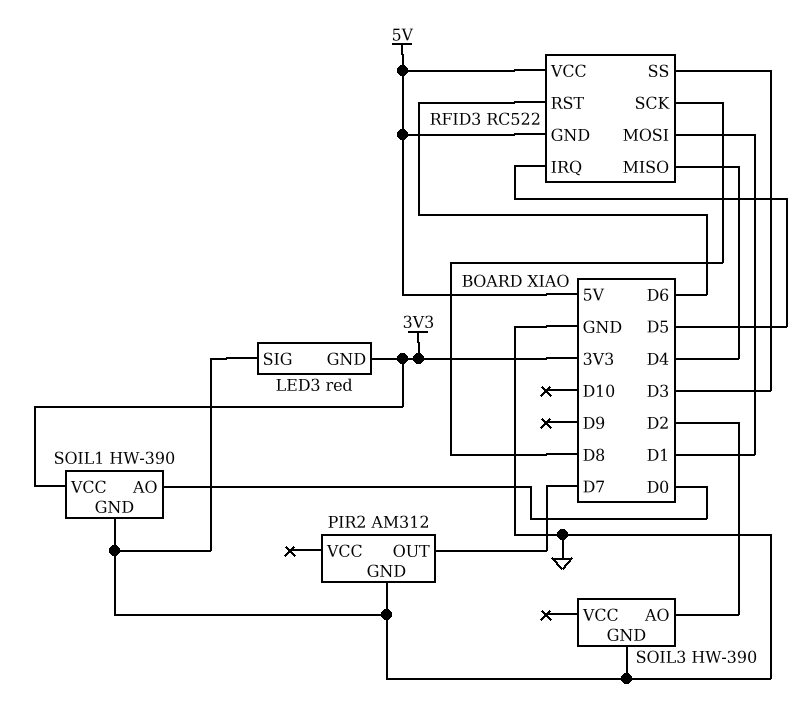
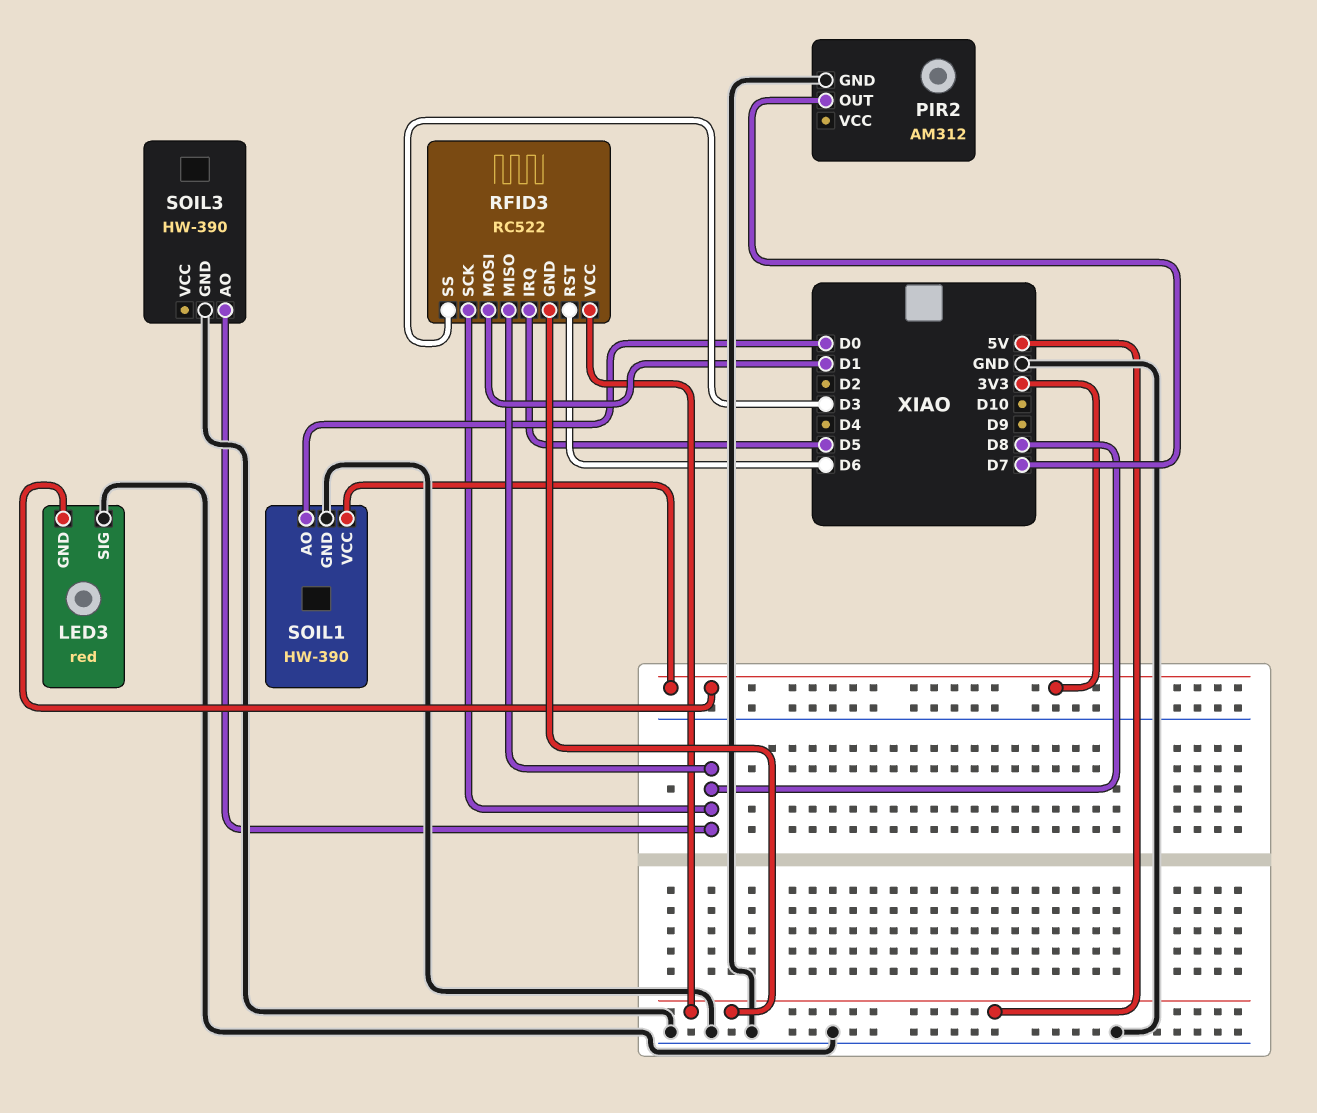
RFID3 pin MISO: D4 -> D8
SOIL3 pin AO: D2 -> D8

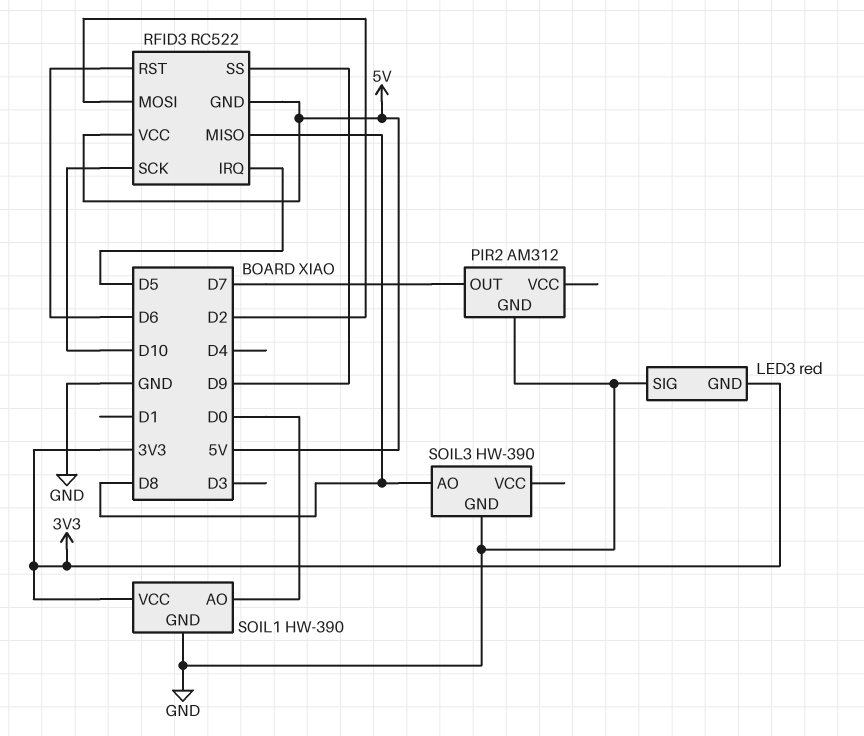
RFID3 pin MOSI: D1 -> D2
RFID3 pin SCK: D8 -> D10
RFID3 pin SS: D3 -> D9

